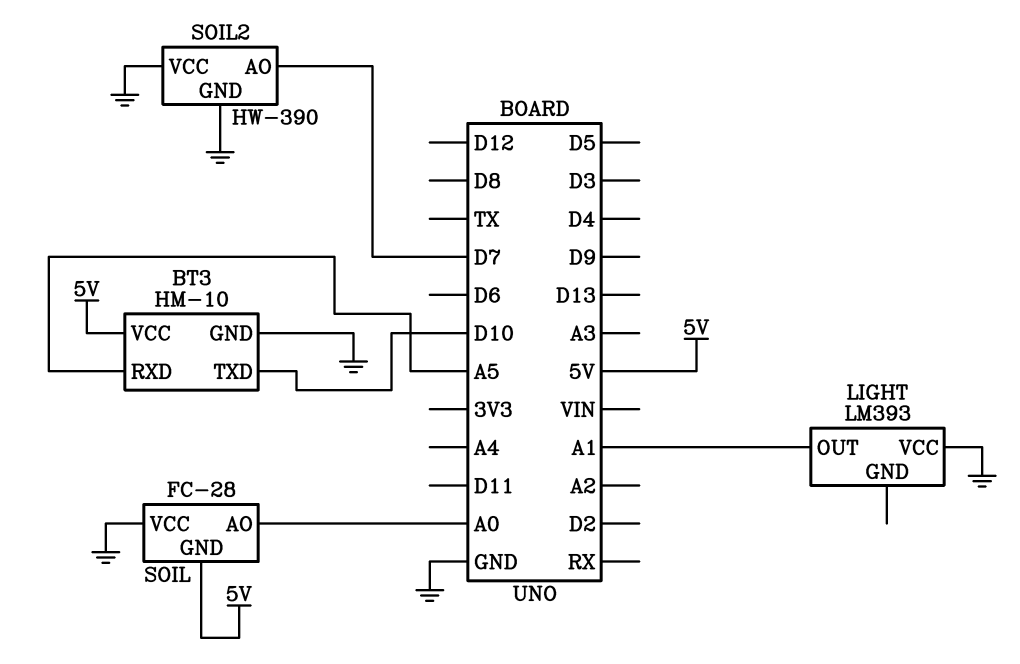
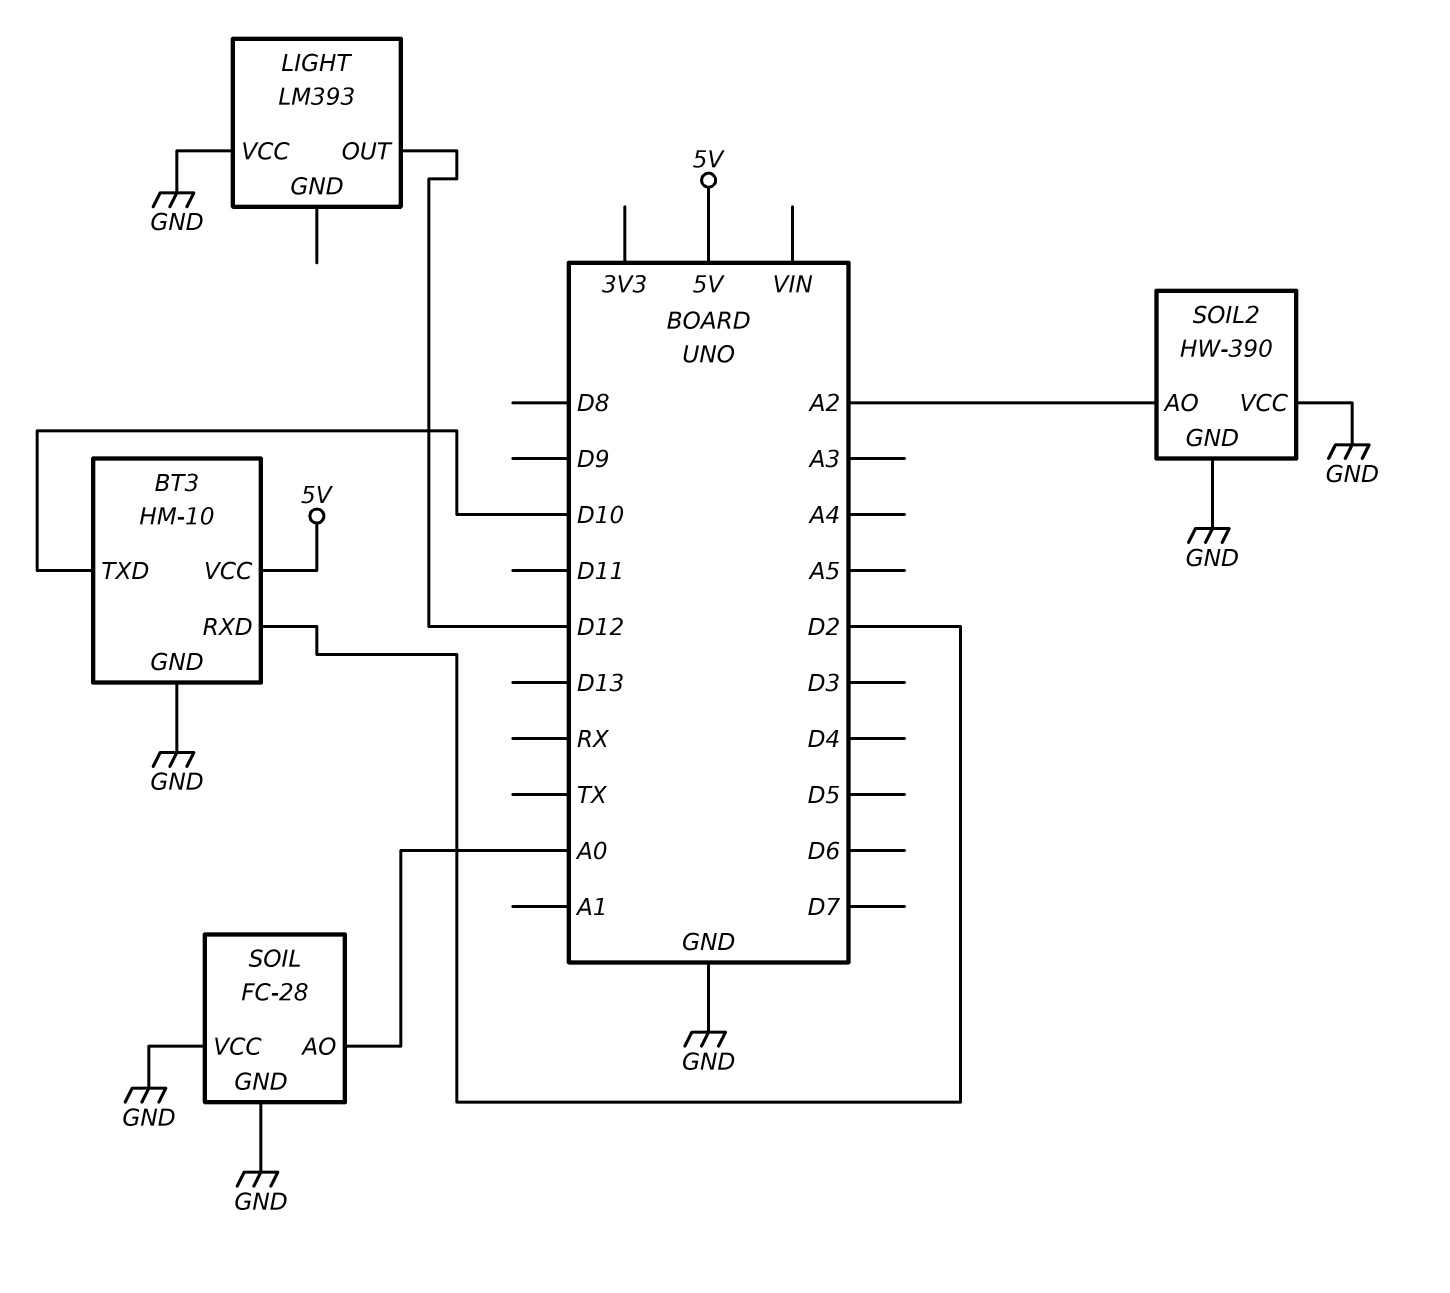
BT3 pin RXD: A5 -> D2
LIGHT pin OUT: A1 -> D12
SOIL pin GND: 5V -> GND
SOIL2 pin AO: D7 -> A2

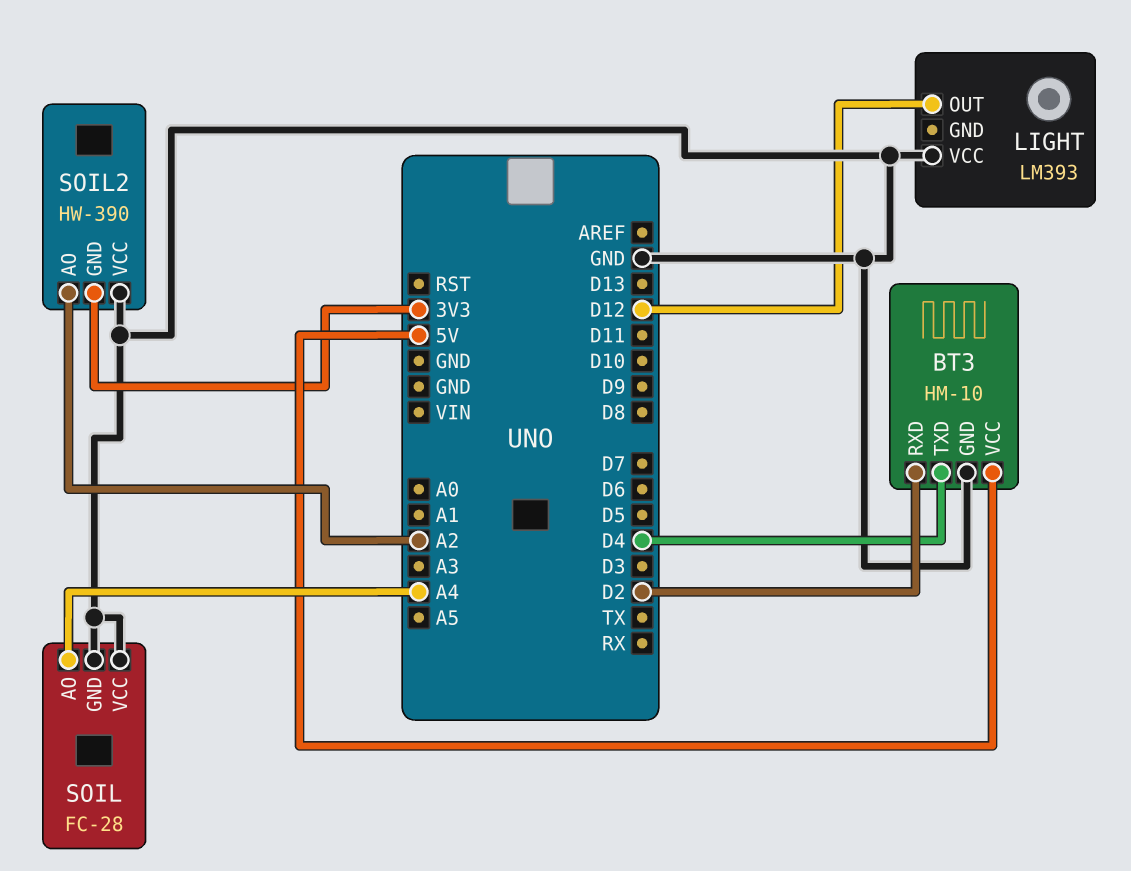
BT3 pin TXD: D10 -> D4
SOIL pin AO: A0 -> A4
SOIL2 pin GND: GND -> 3V3

